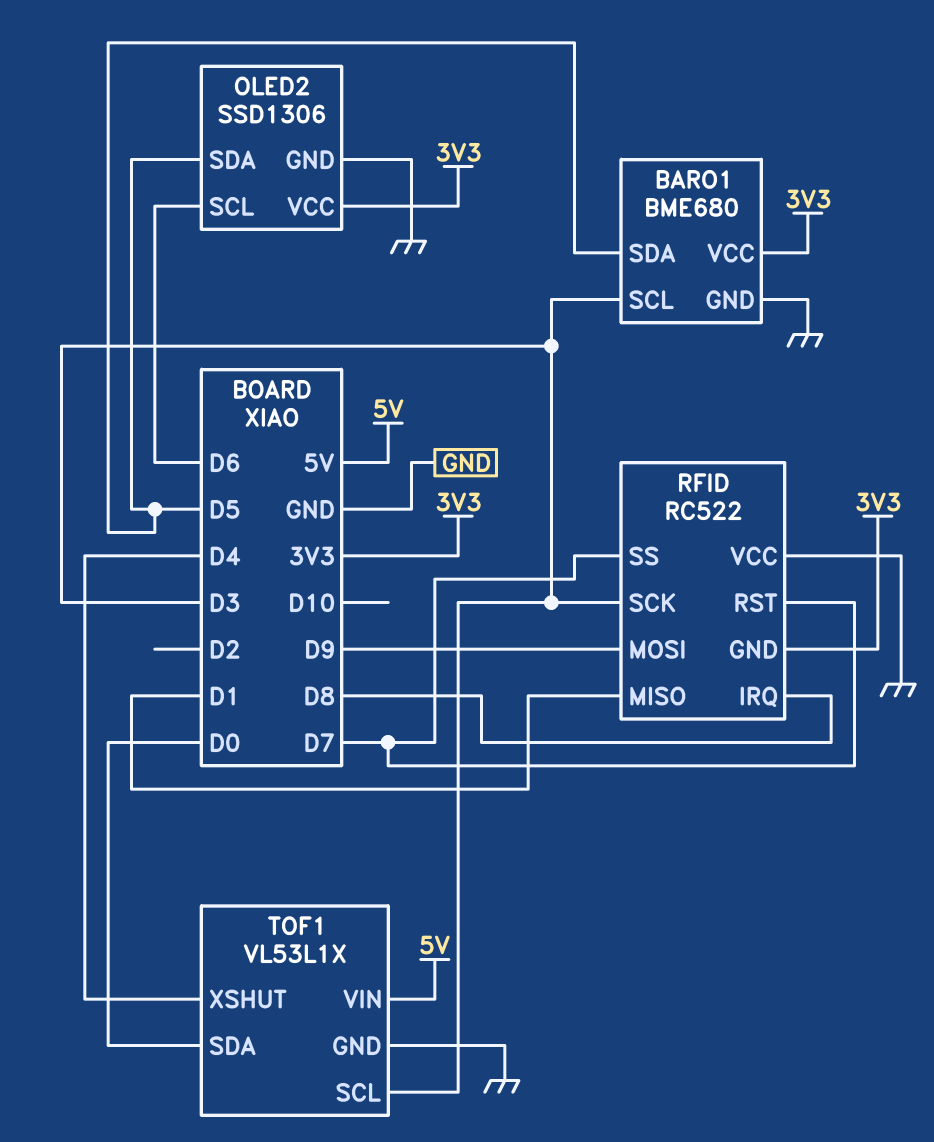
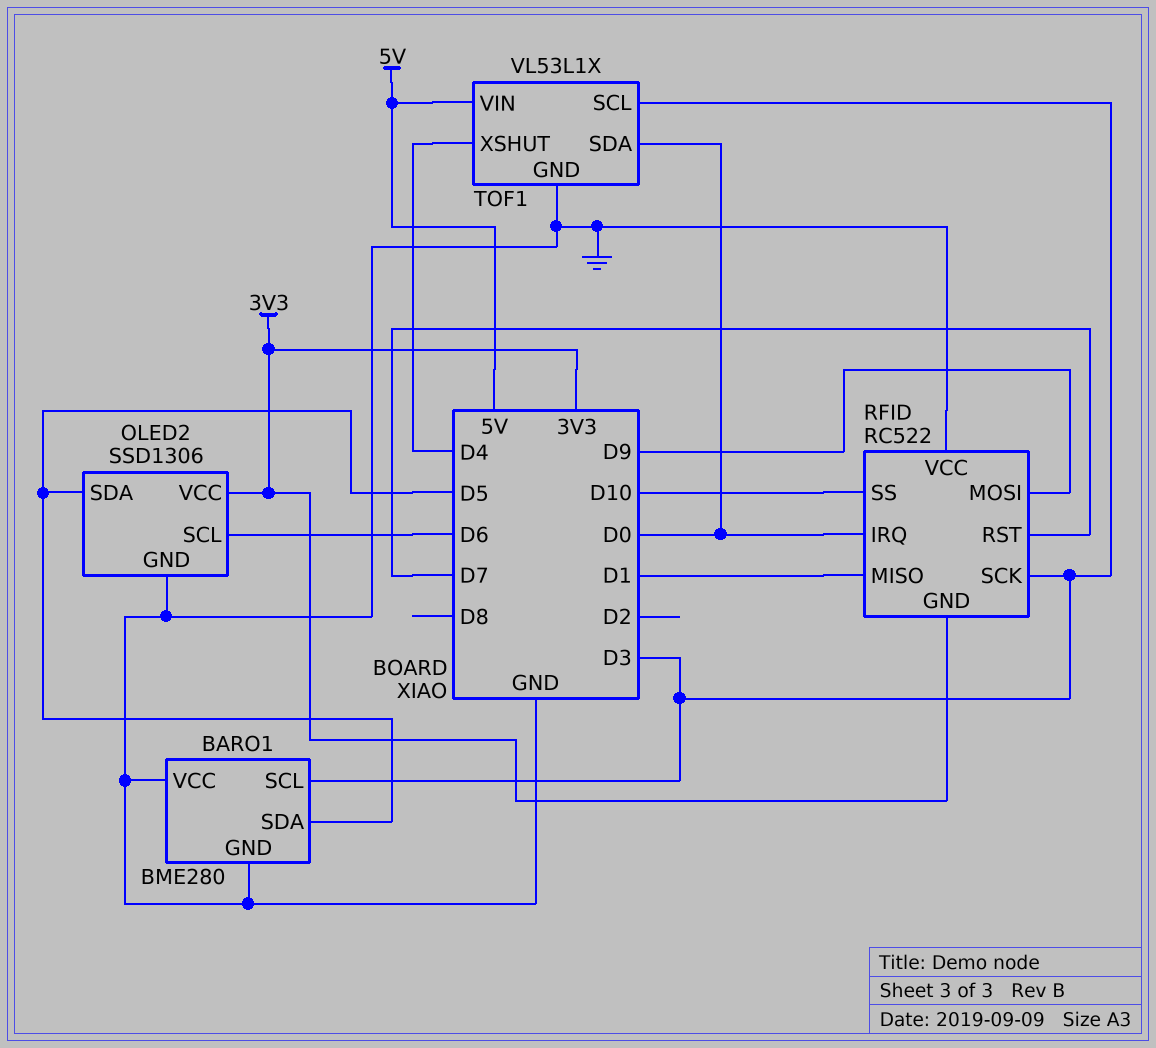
BARO1: BME680 -> BME280
BARO1 pin VCC: 3V3 -> GND
RFID pin IRQ: D8 -> D0
RFID pin SS: D7 -> D10

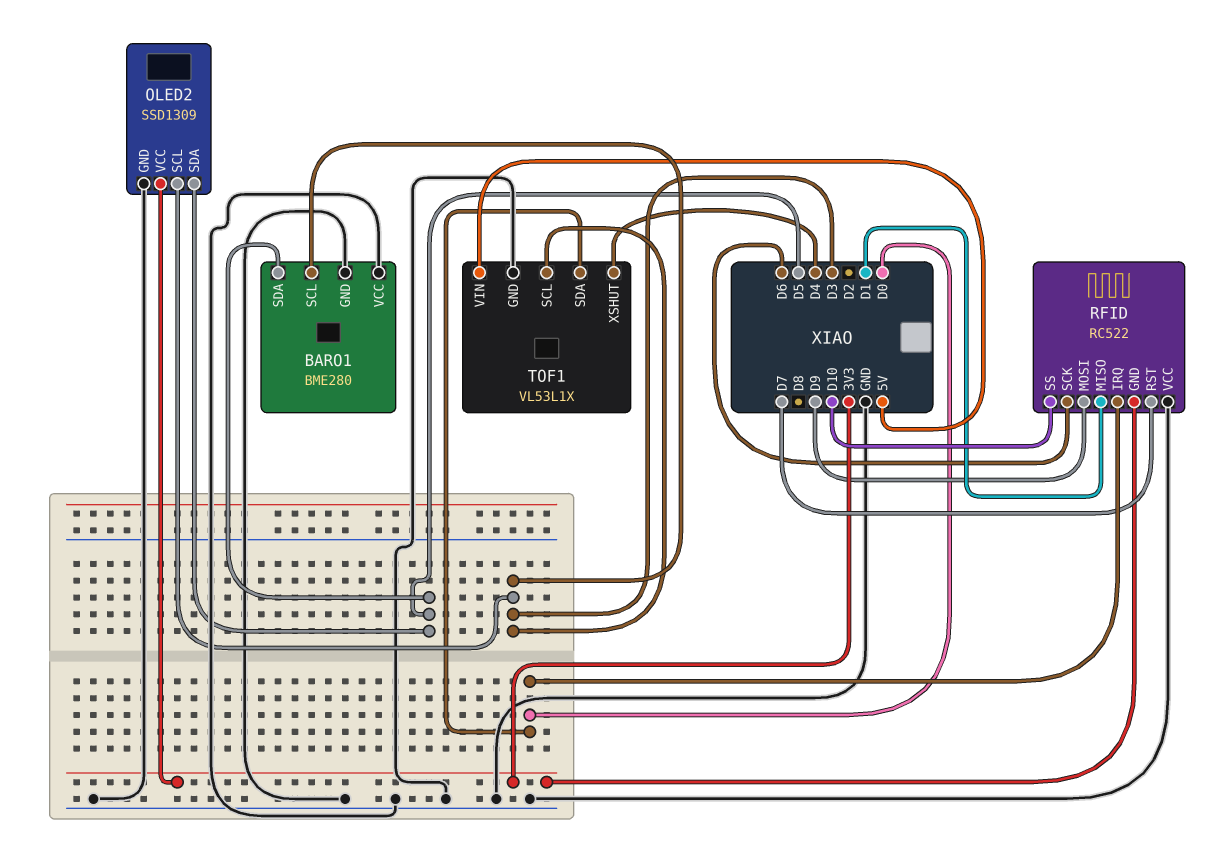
OLED2: SSD1306 -> SSD1309
OLED2 pin SCL: D6 -> D3
RFID pin SCK: D3 -> D6

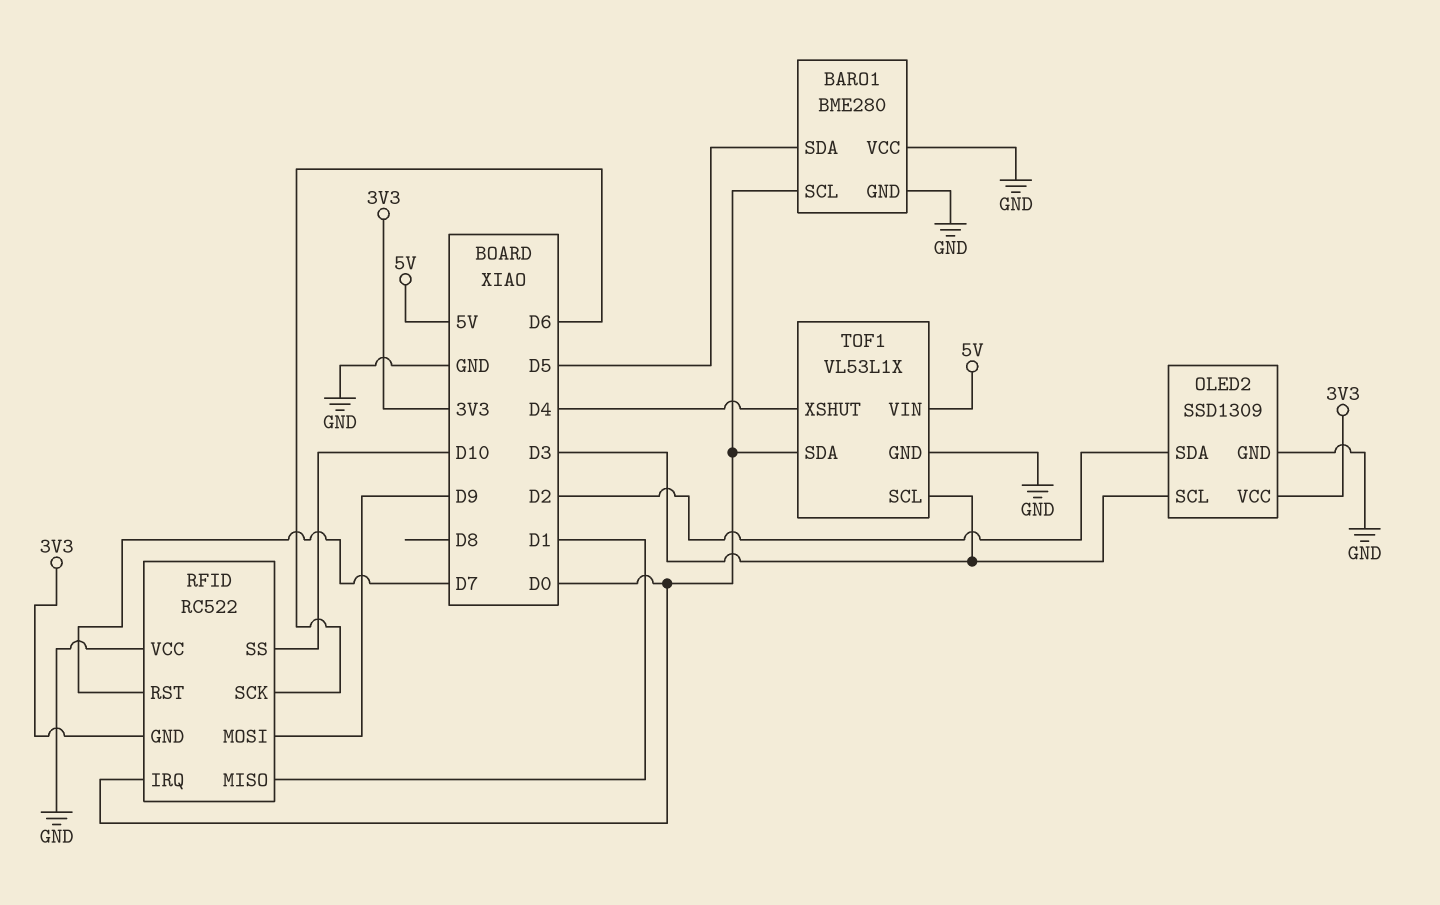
BARO1 pin SCL: D3 -> D0
OLED2 pin SDA: D5 -> D2

